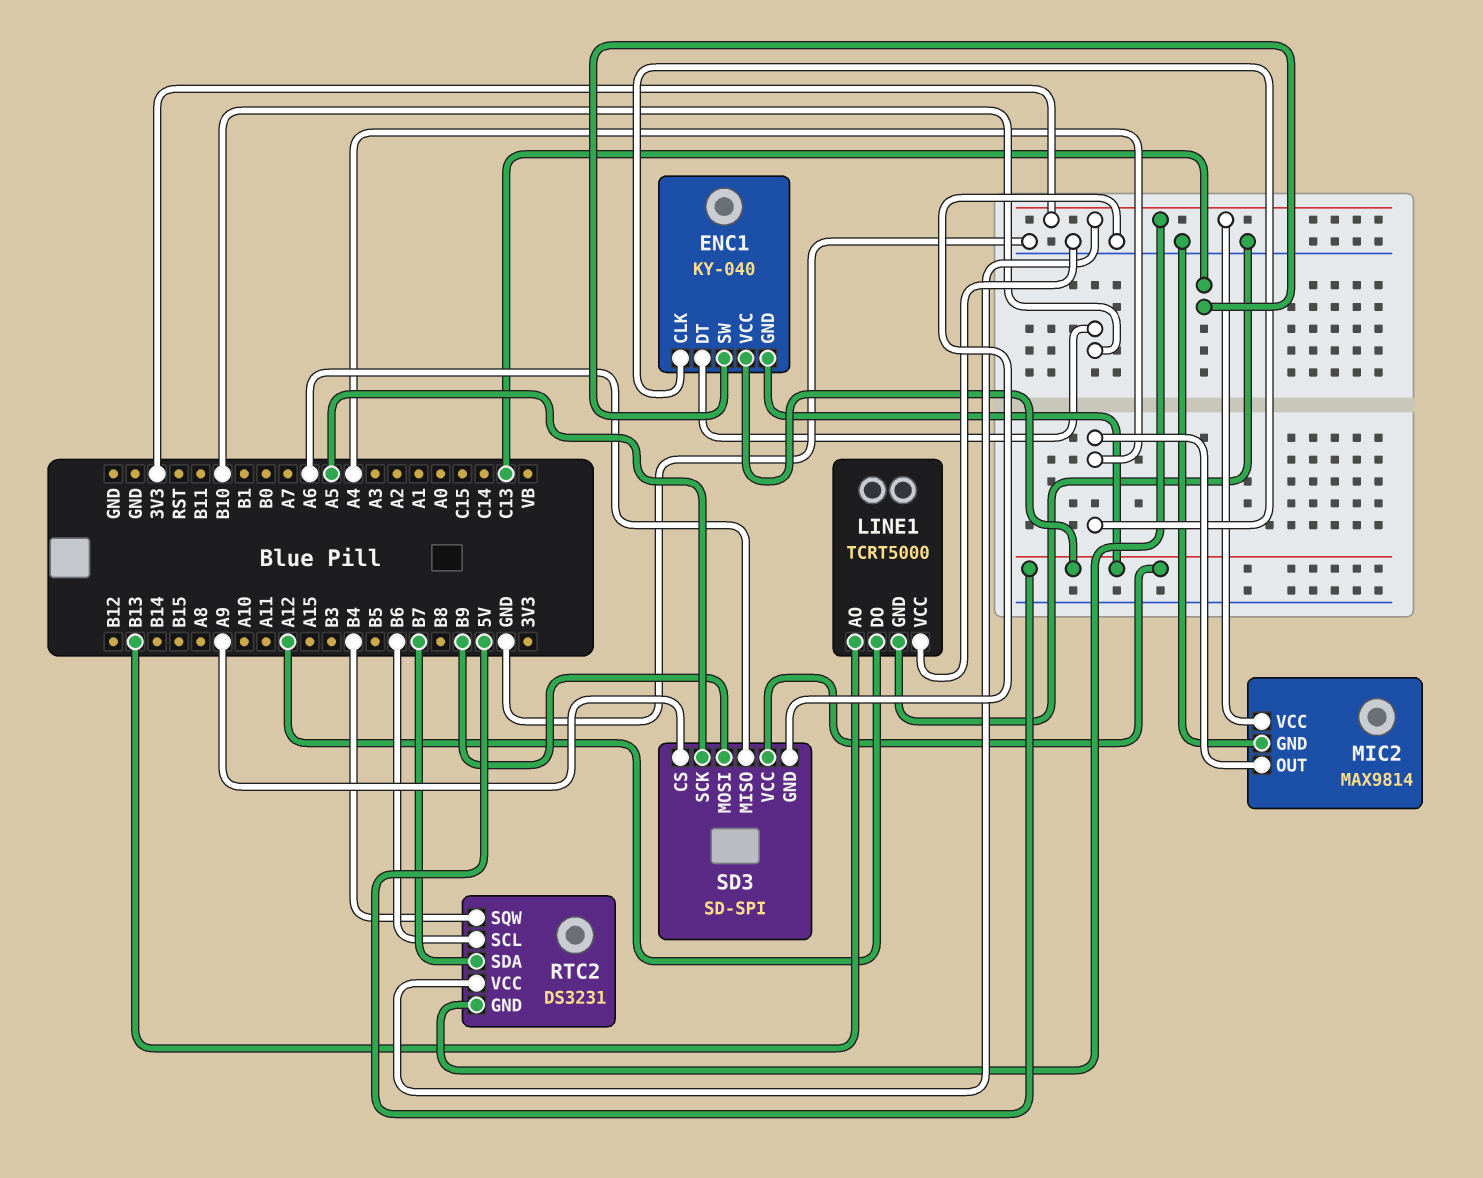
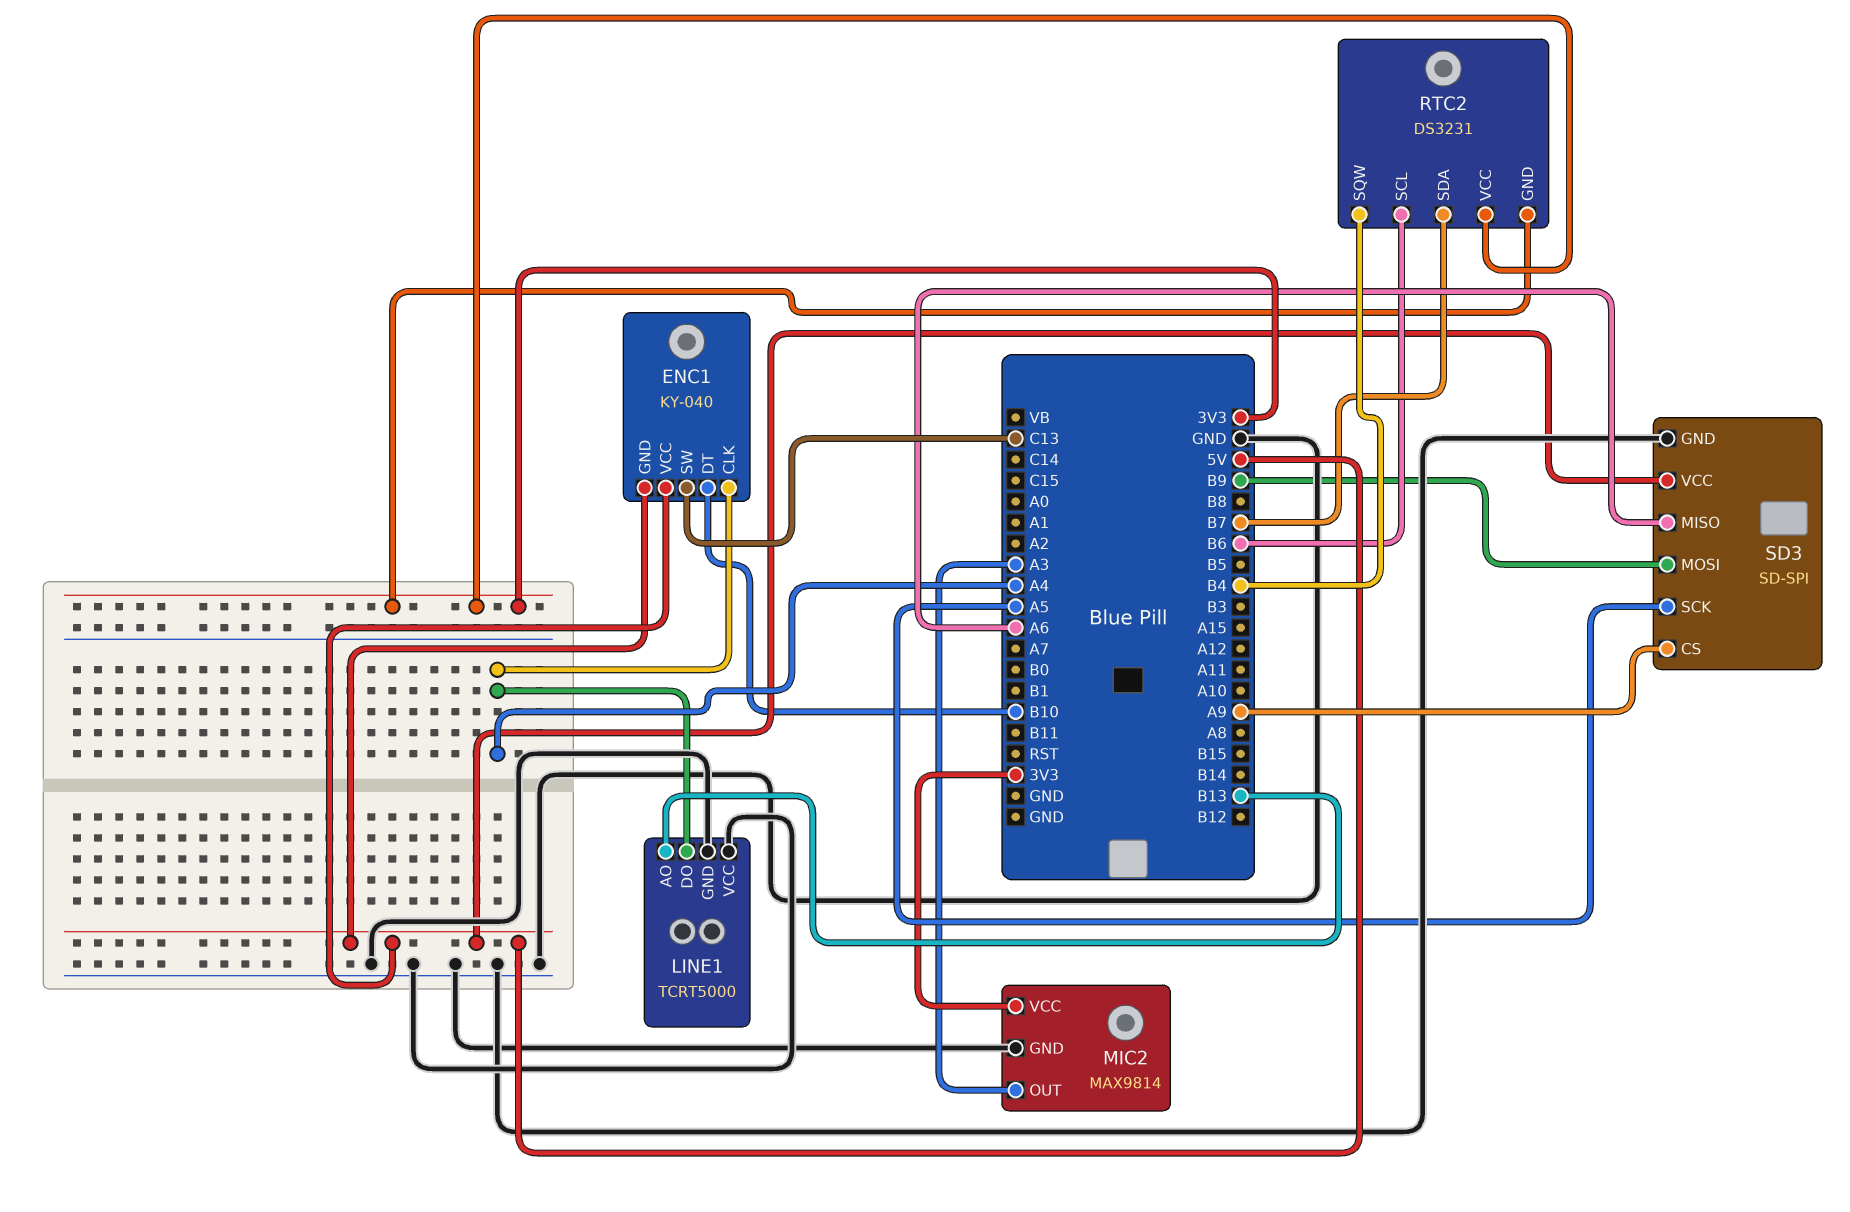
LINE1 pin DO: A12 -> A4
MIC2 pin OUT: A4 -> A3

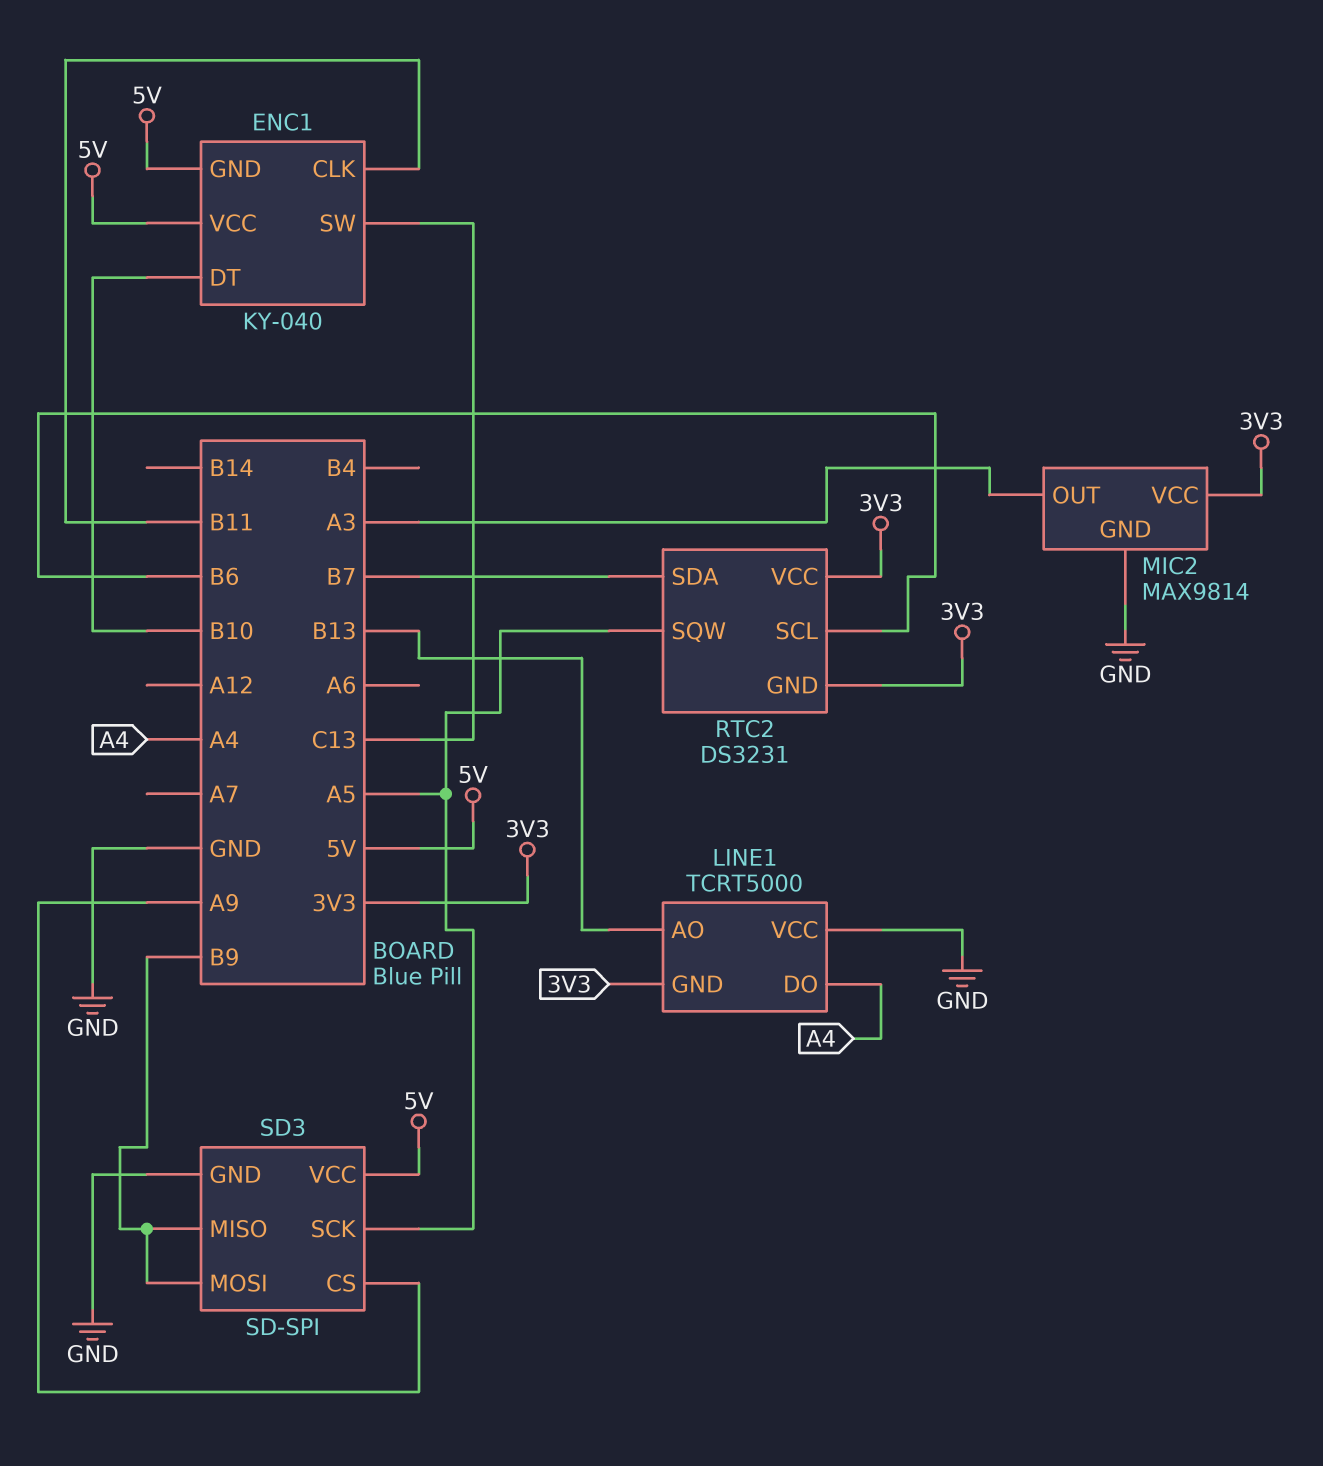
ENC1 pin CLK: A4 -> B11
LINE1 pin GND: GND -> 3V3
RTC2 pin SQW: B4 -> A5
SD3 pin MISO: A6 -> B9

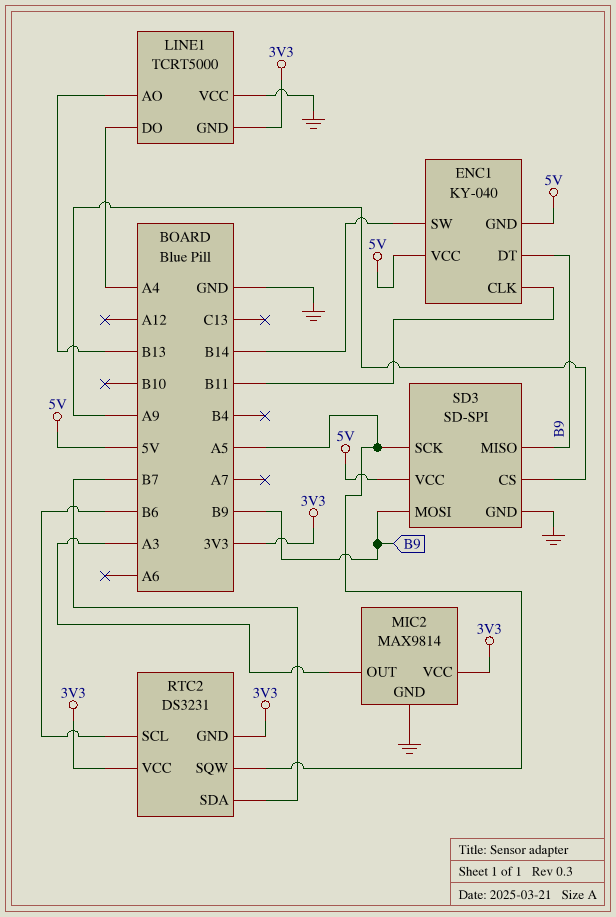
ENC1 pin DT: B10 -> B9
ENC1 pin SW: C13 -> B14

